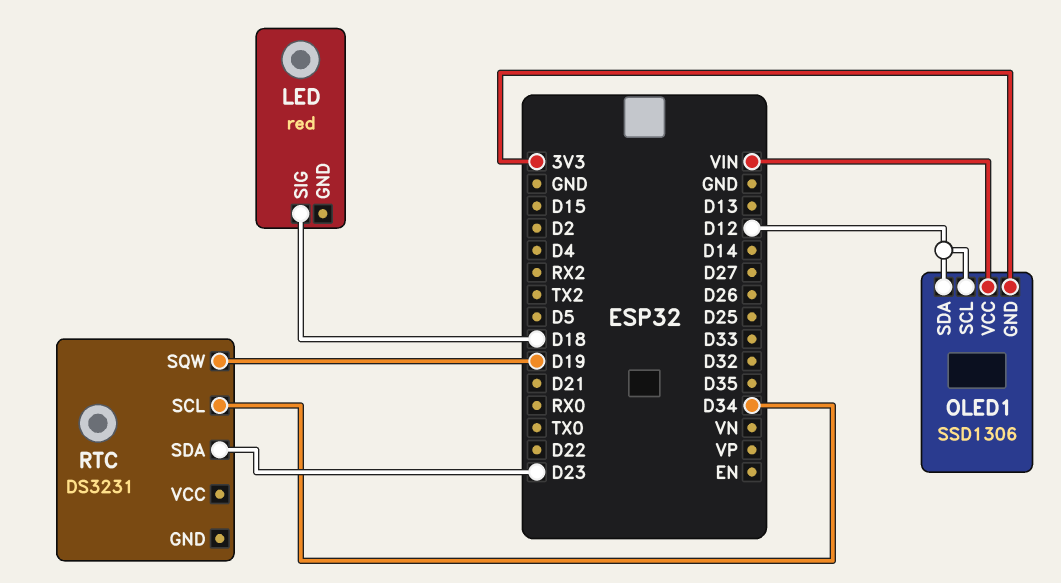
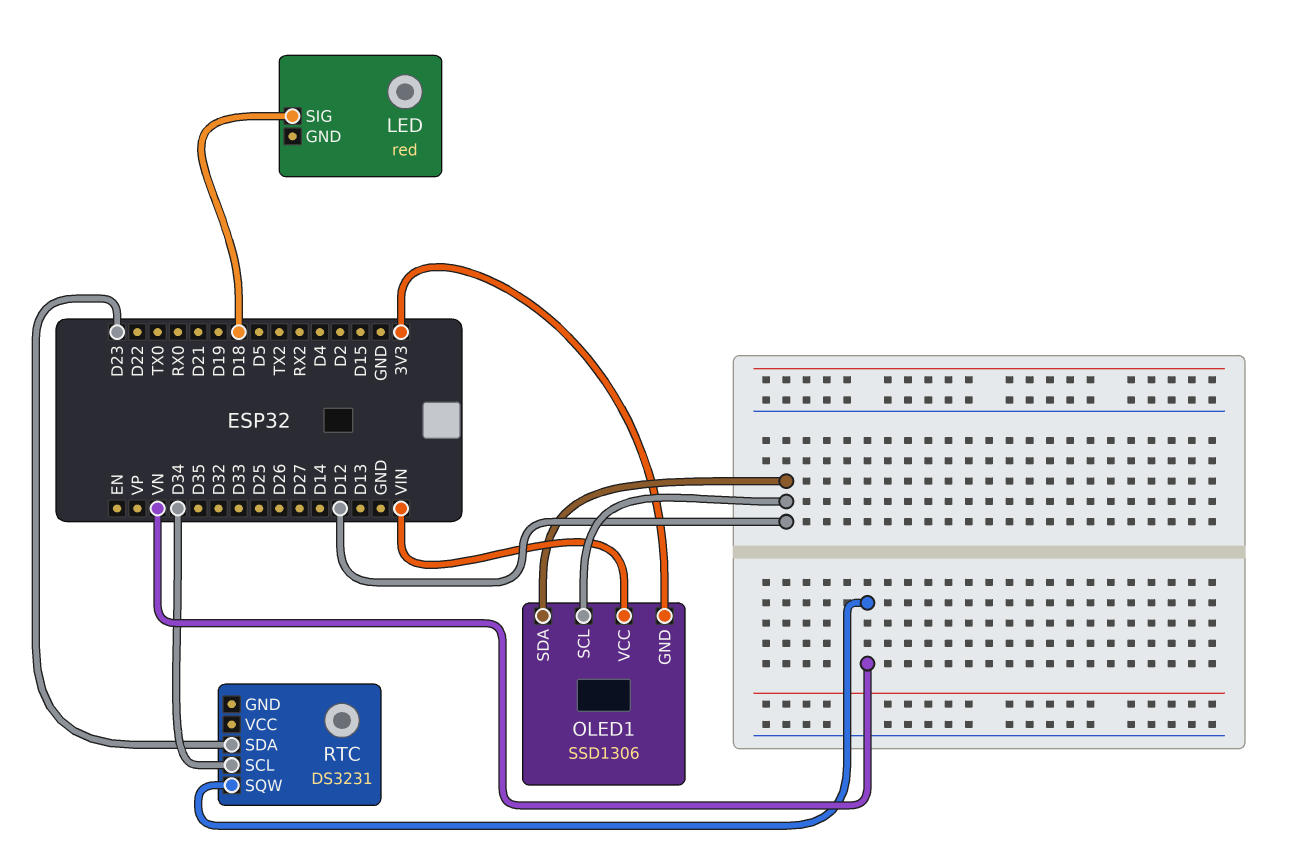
RTC pin SQW: D19 -> VN

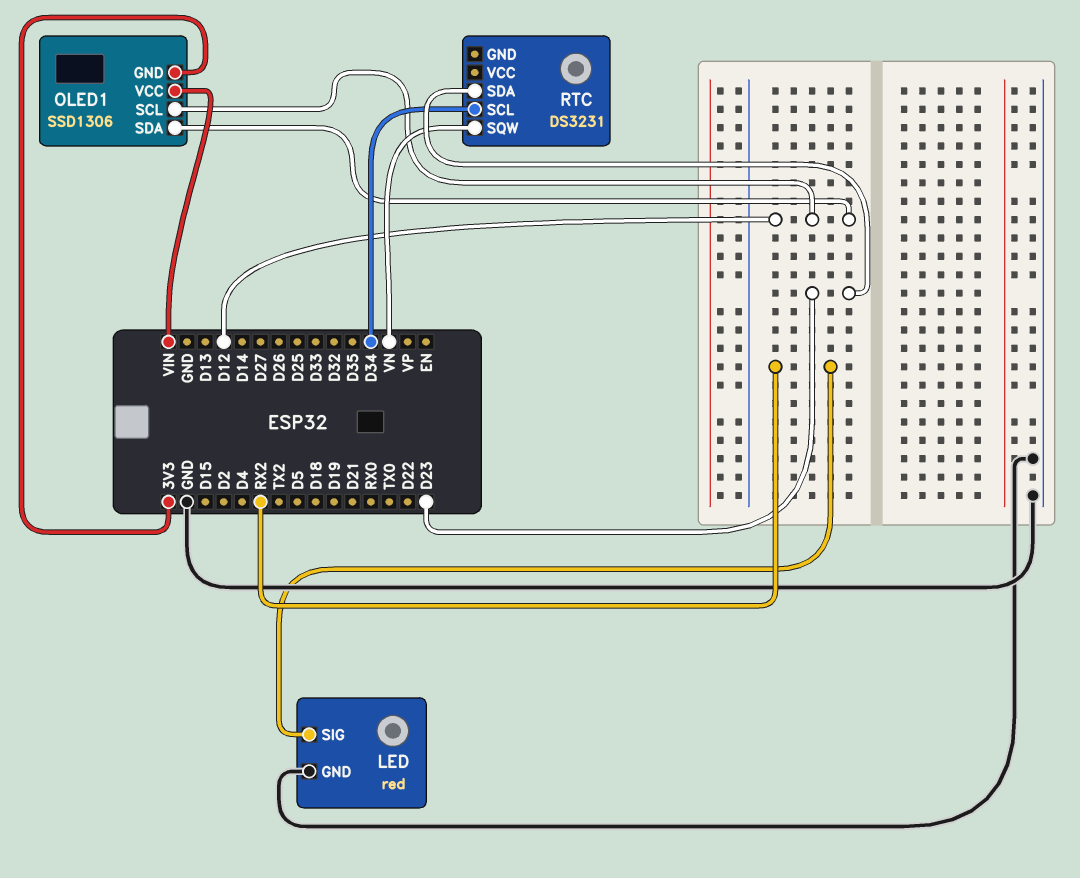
LED pin GND: none -> GND
LED pin SIG: D18 -> RX2

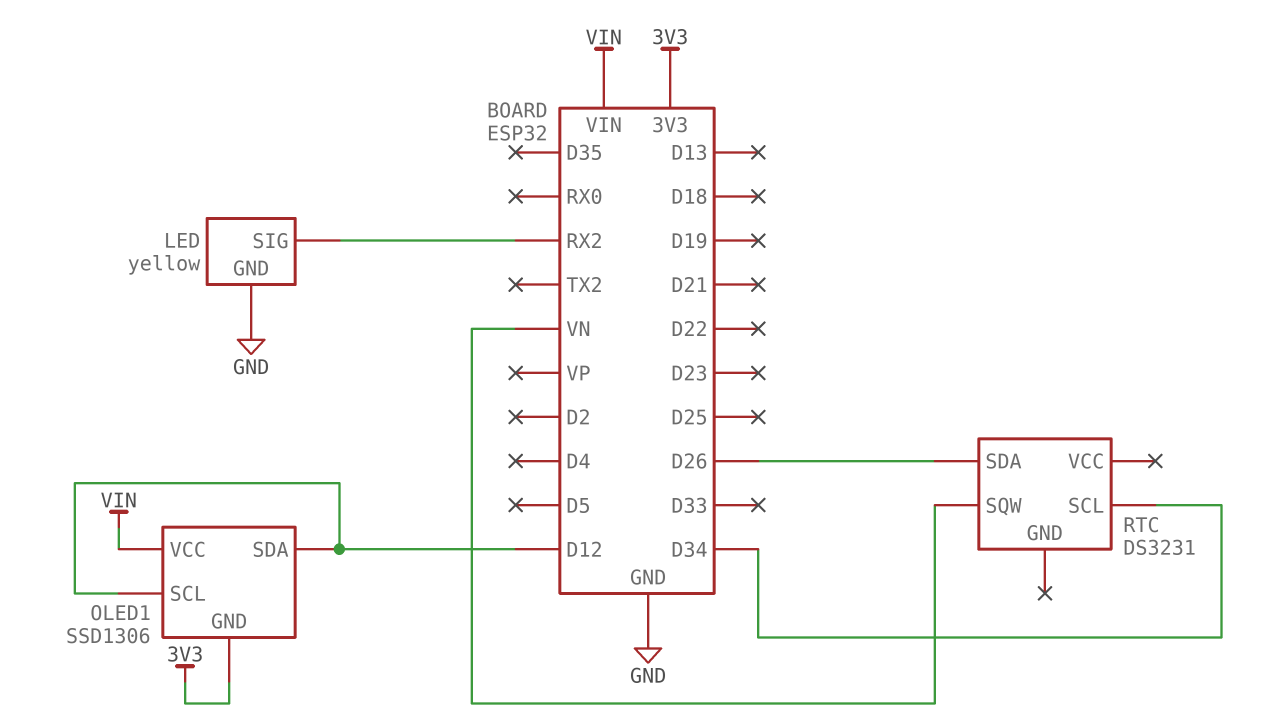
LED: red -> yellow
RTC pin SDA: D23 -> D26

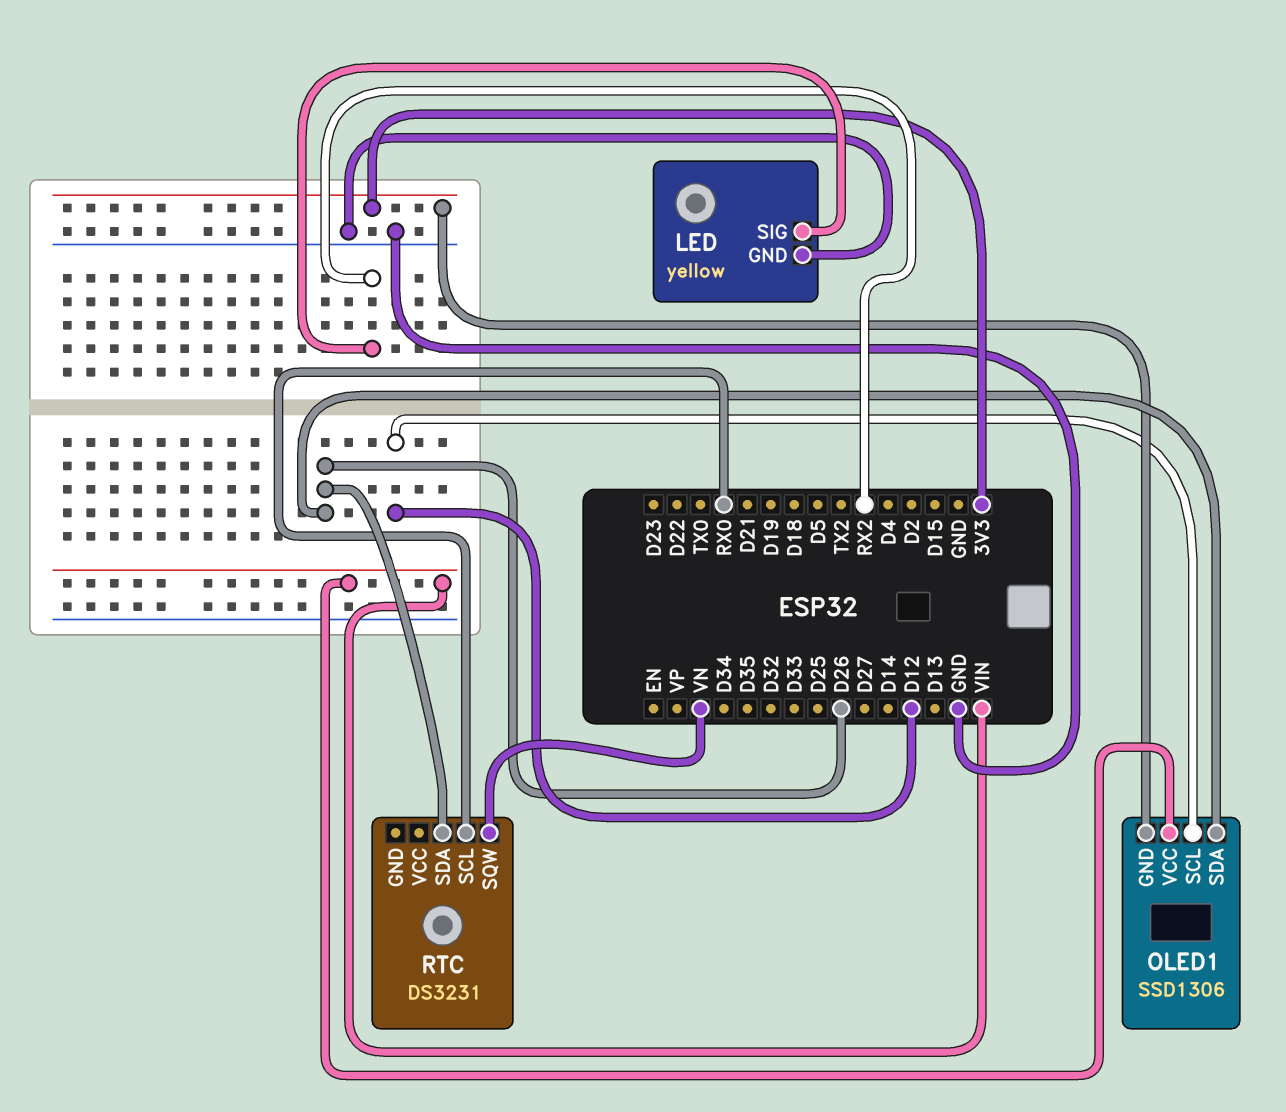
OLED1 pin SDA: D12 -> D26
RTC pin SCL: D34 -> RX0

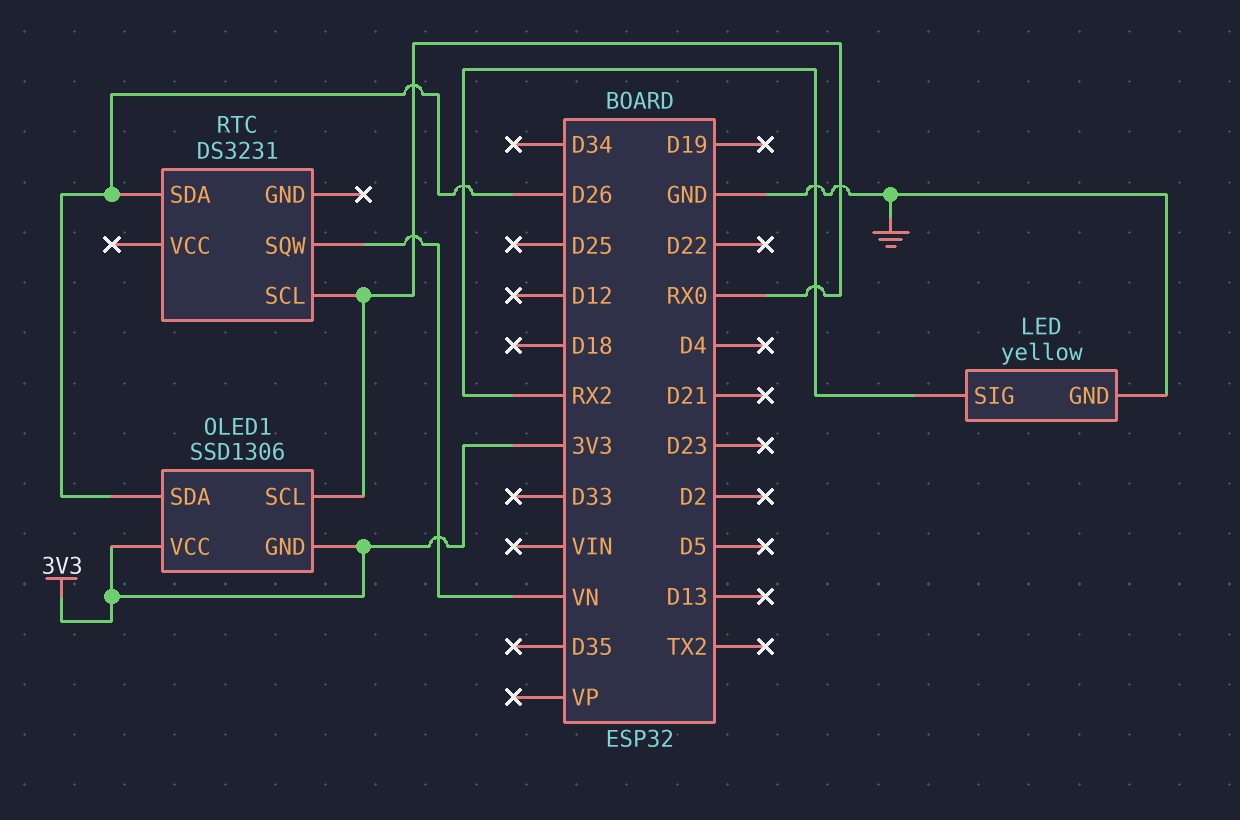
OLED1 pin SCL: D12 -> RX0
OLED1 pin VCC: VIN -> 3V3

